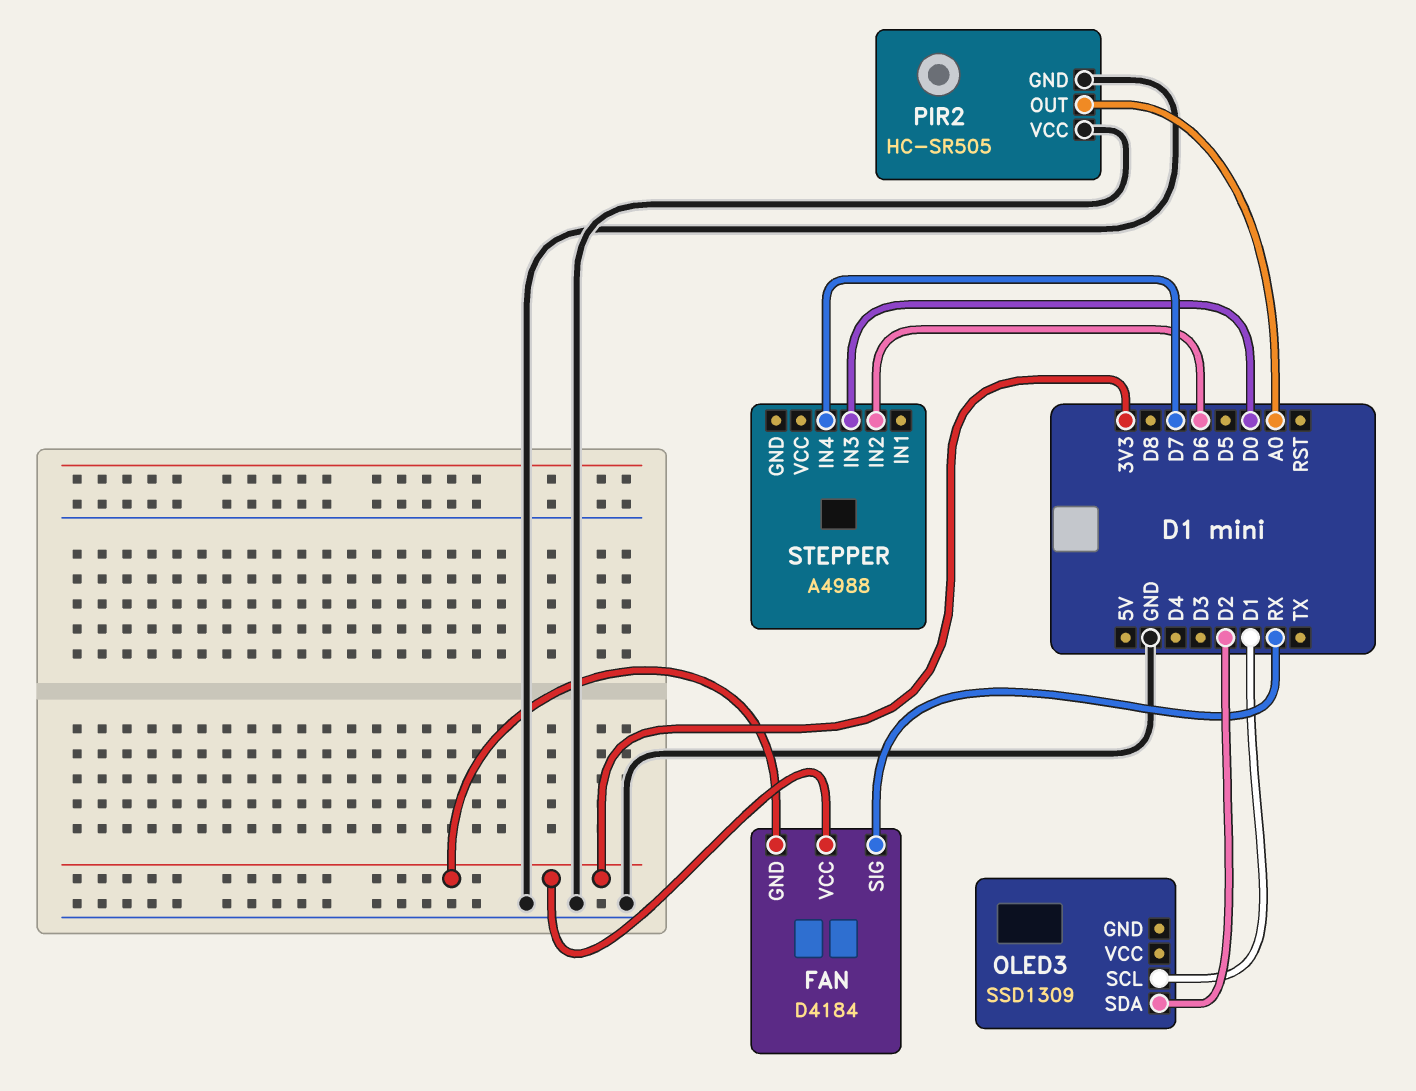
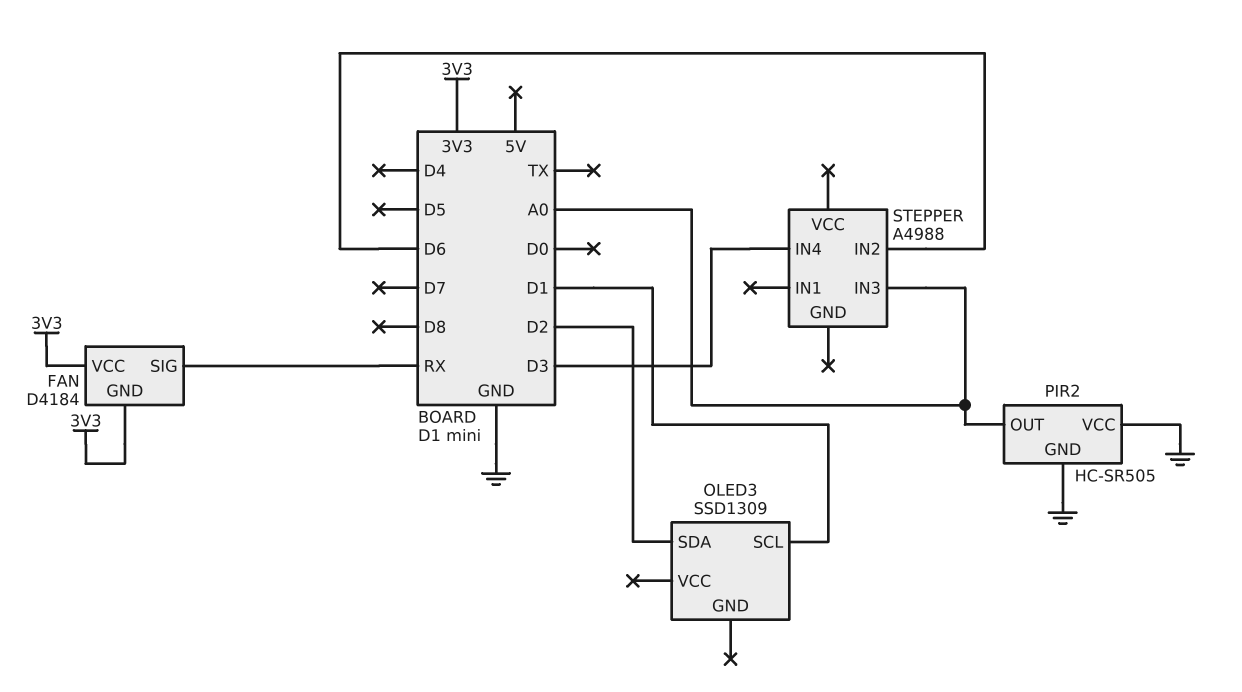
STEPPER pin IN3: D0 -> A0
STEPPER pin IN4: D7 -> D3

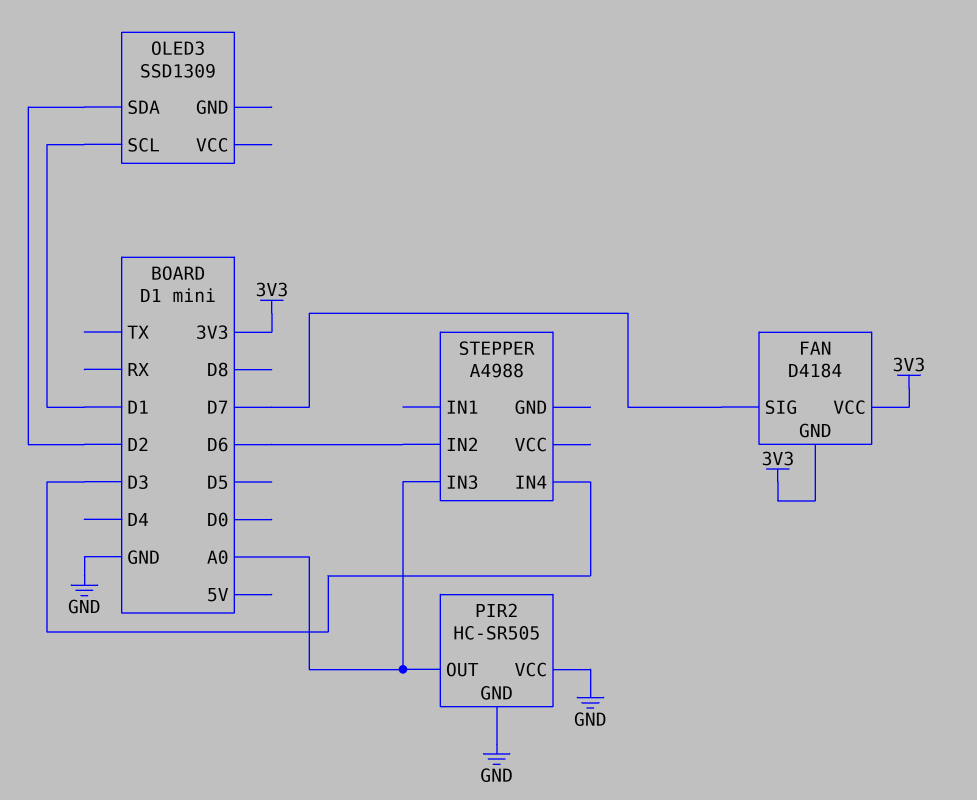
FAN pin SIG: RX -> D7

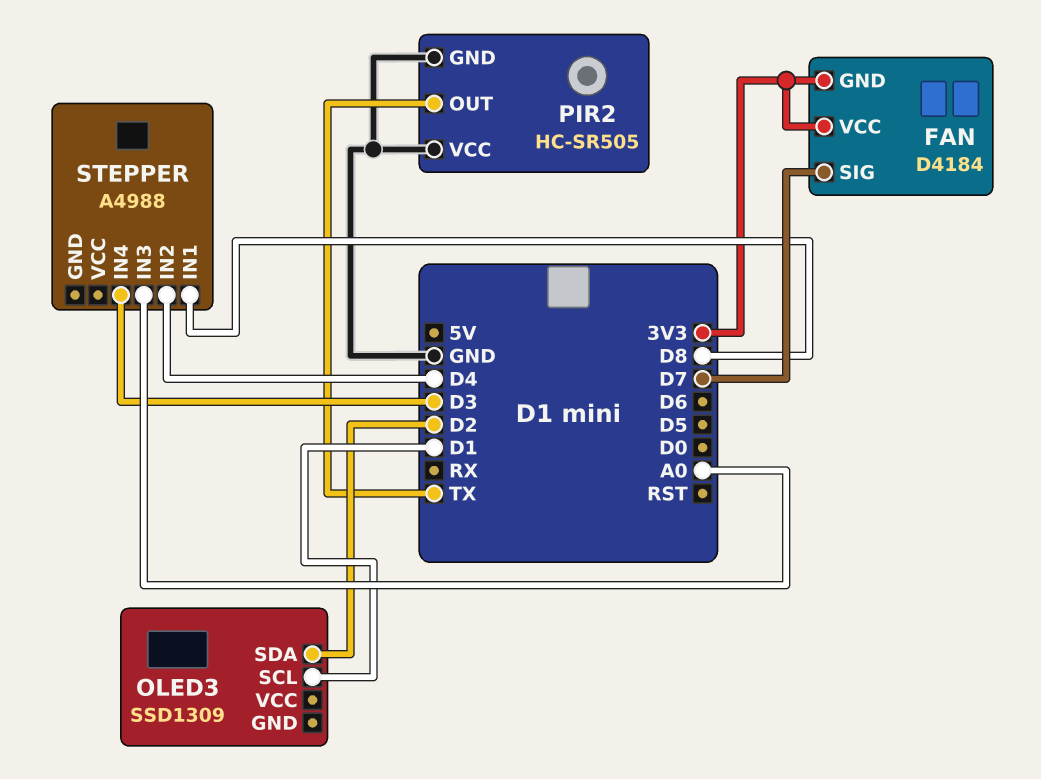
PIR2 pin OUT: A0 -> TX
STEPPER pin IN1: none -> D8
STEPPER pin IN2: D6 -> D4

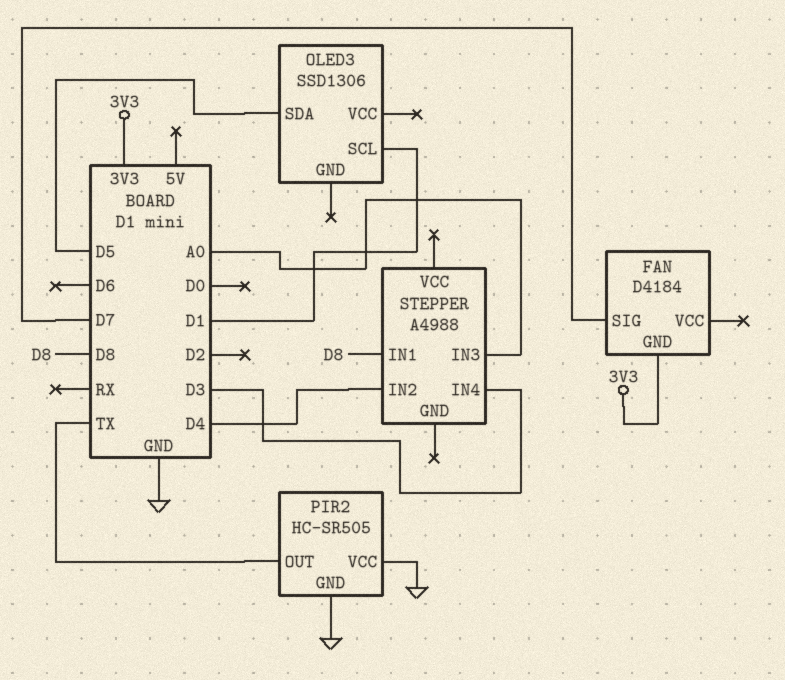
FAN pin VCC: 3V3 -> none
OLED3: SSD1309 -> SSD1306
OLED3 pin SDA: D2 -> D5

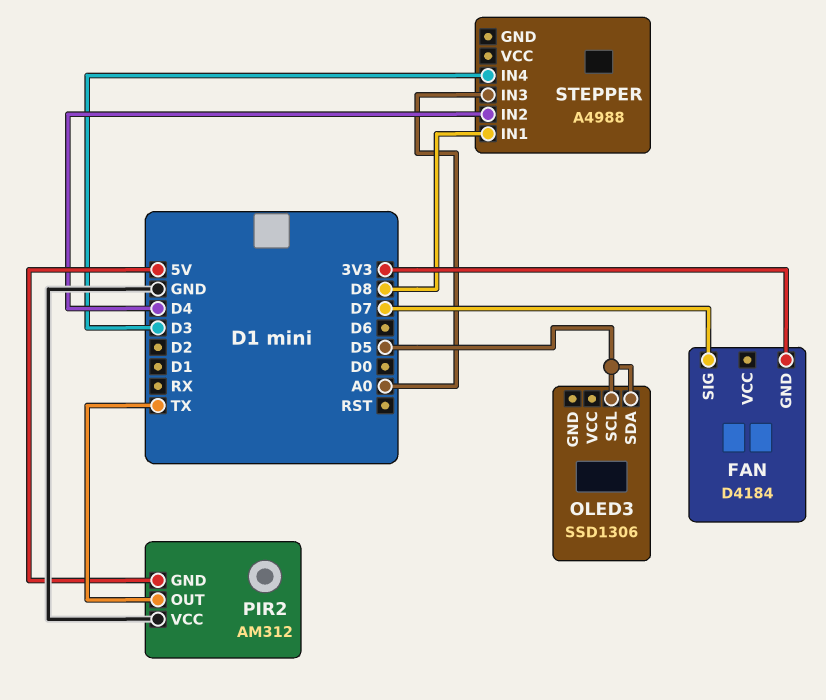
OLED3 pin SCL: D1 -> D5
PIR2: HC-SR505 -> AM312
PIR2 pin GND: GND -> 5V

